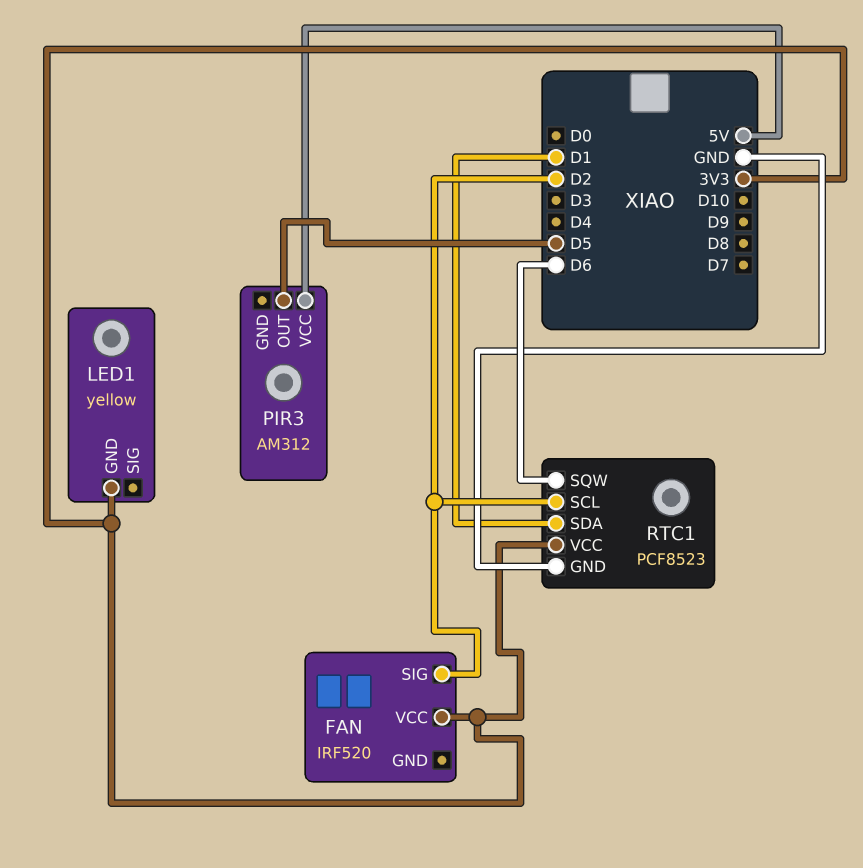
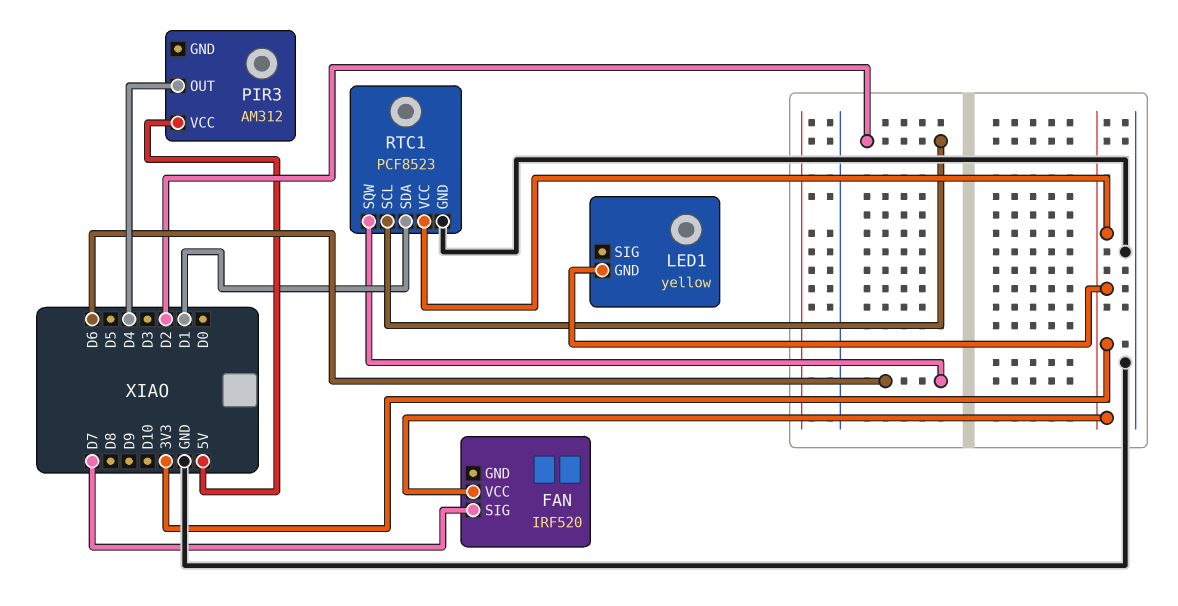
FAN pin SIG: D2 -> D7
PIR3 pin OUT: D5 -> D4

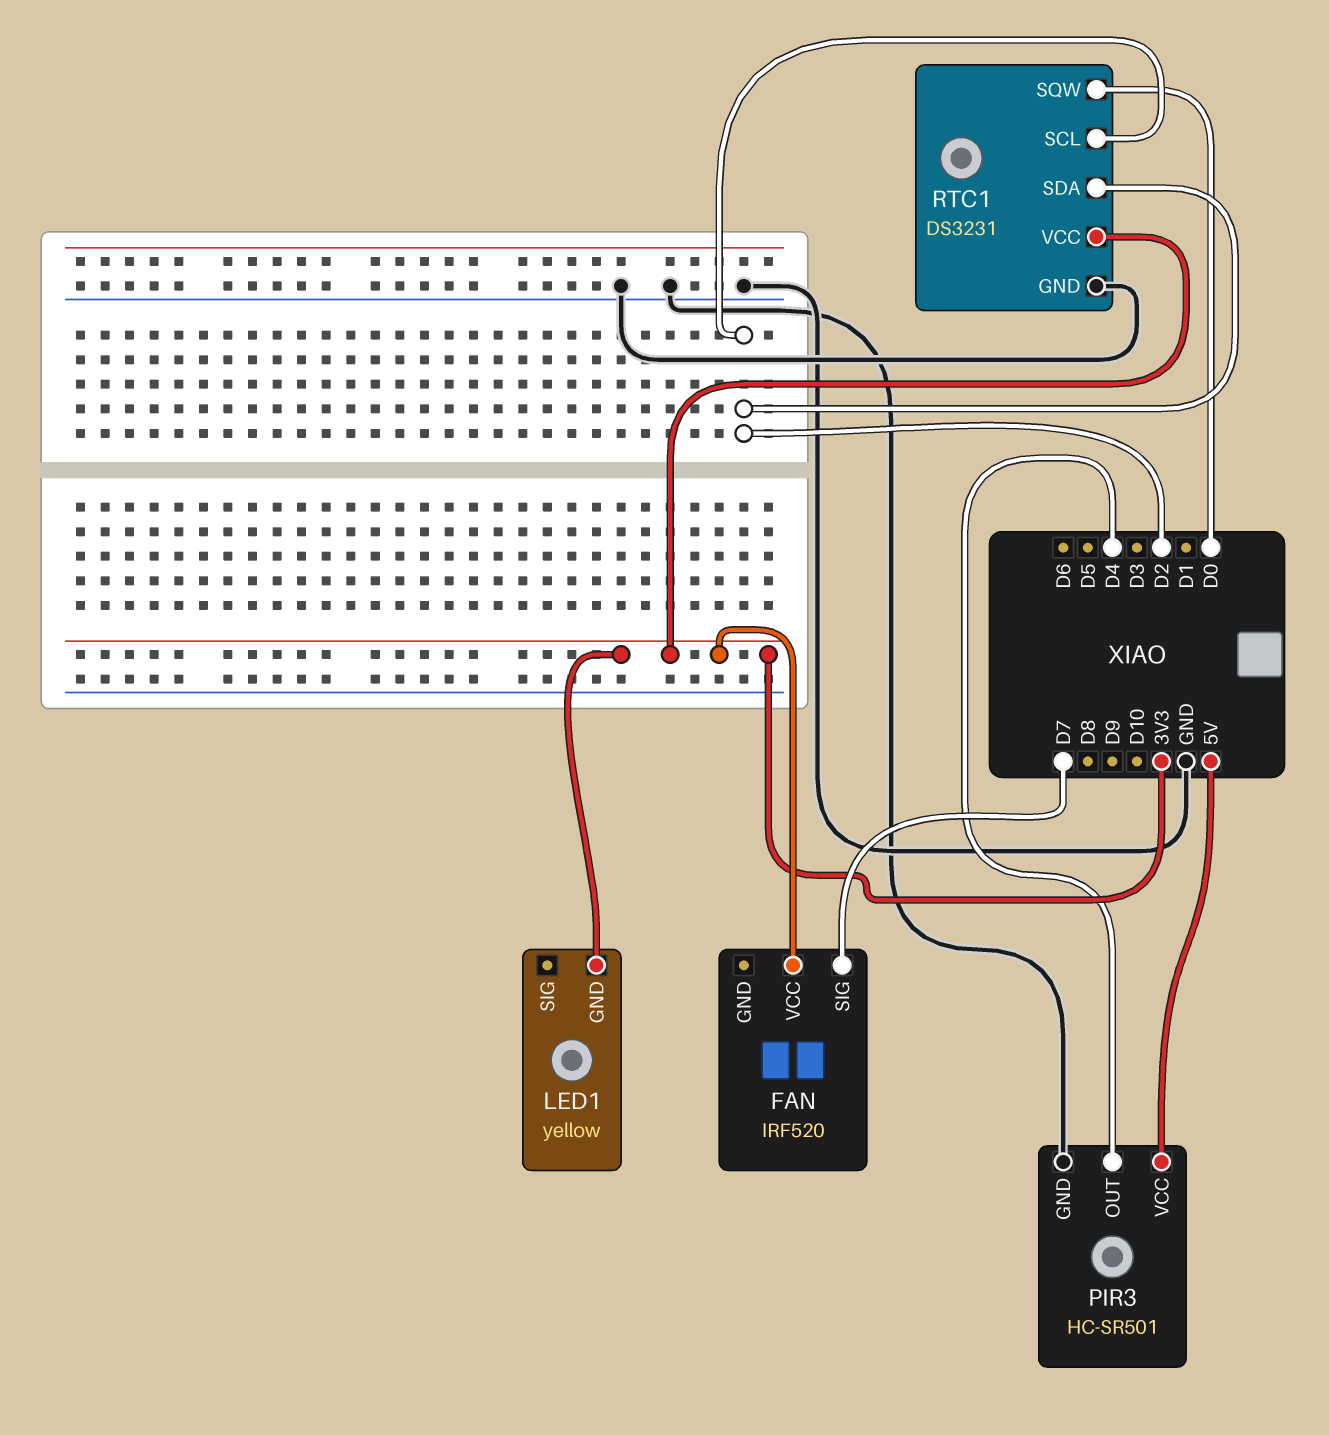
PIR3: AM312 -> HC-SR501
PIR3 pin GND: none -> GND
RTC1: PCF8523 -> DS3231
RTC1 pin SDA: D1 -> D2
RTC1 pin SQW: D6 -> D0

